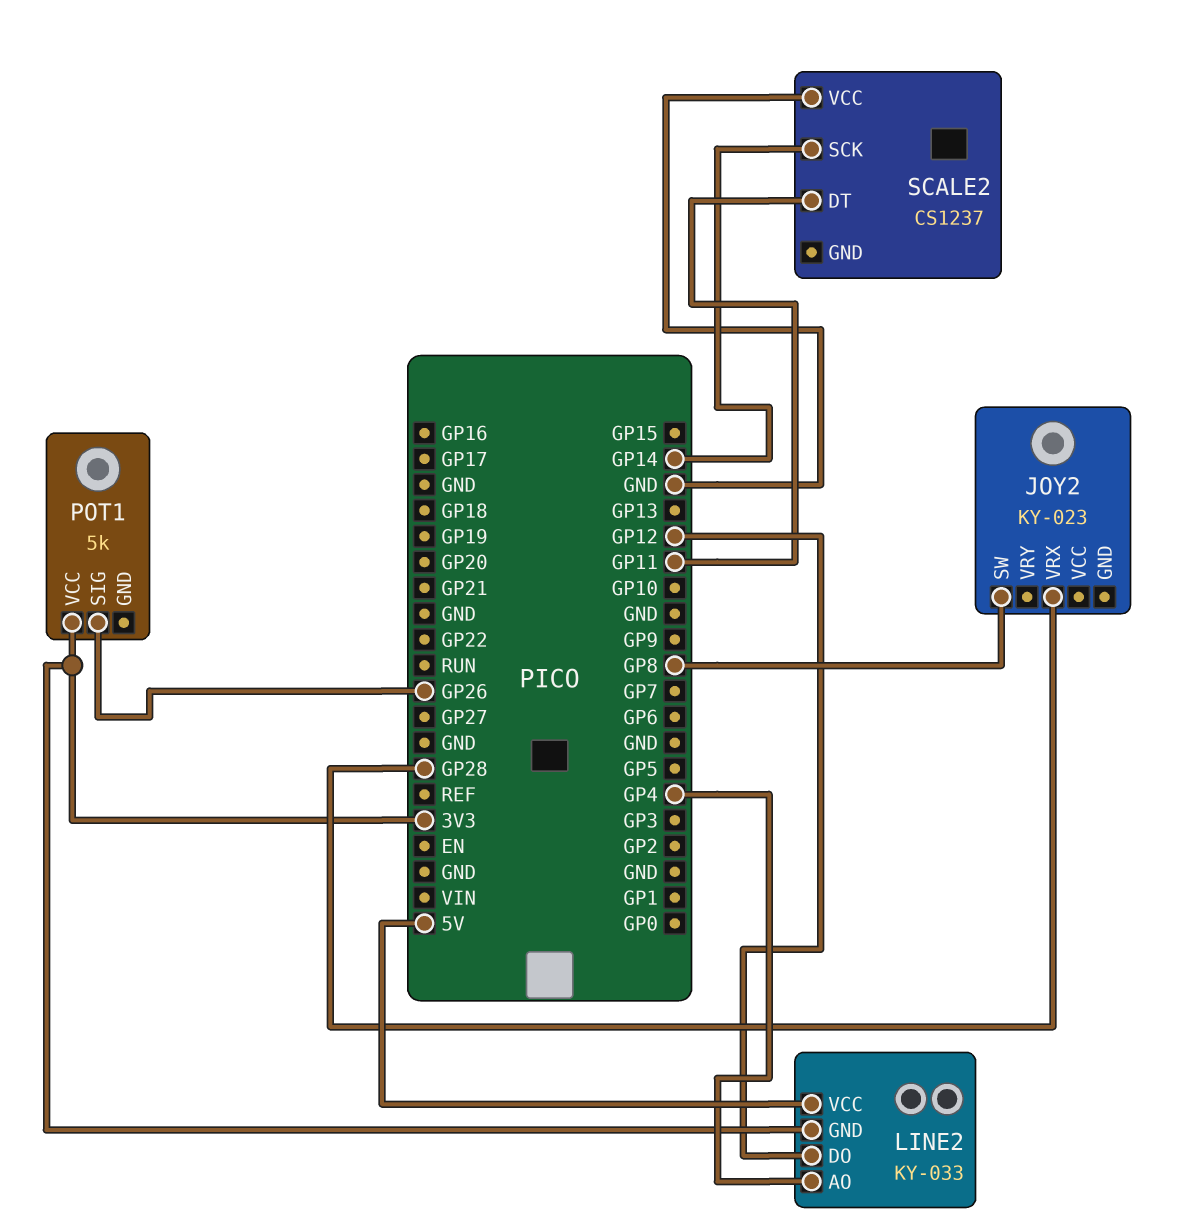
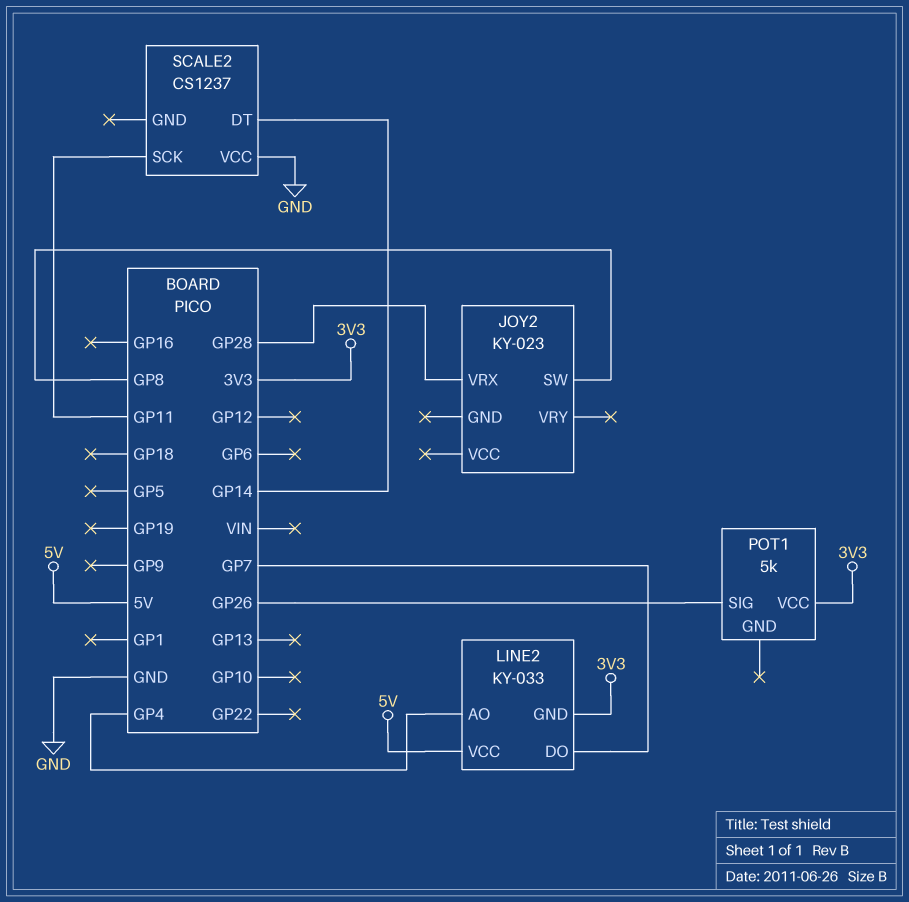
LINE2 pin DO: GP12 -> GP7
SCALE2 pin DT: GP11 -> GP14
SCALE2 pin SCK: GP14 -> GP11

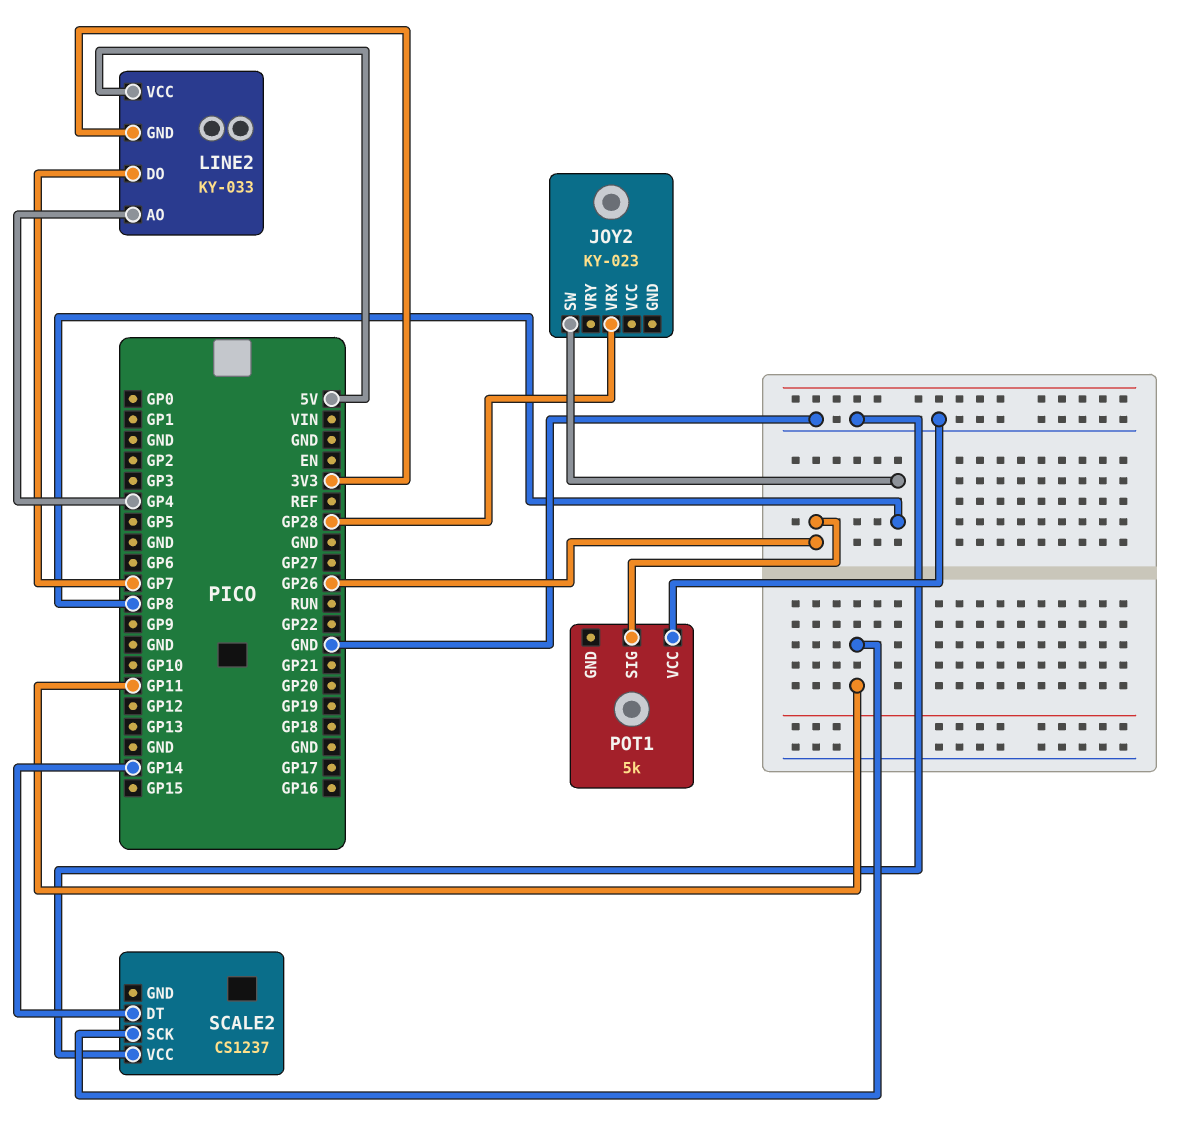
POT1 pin VCC: 3V3 -> GND

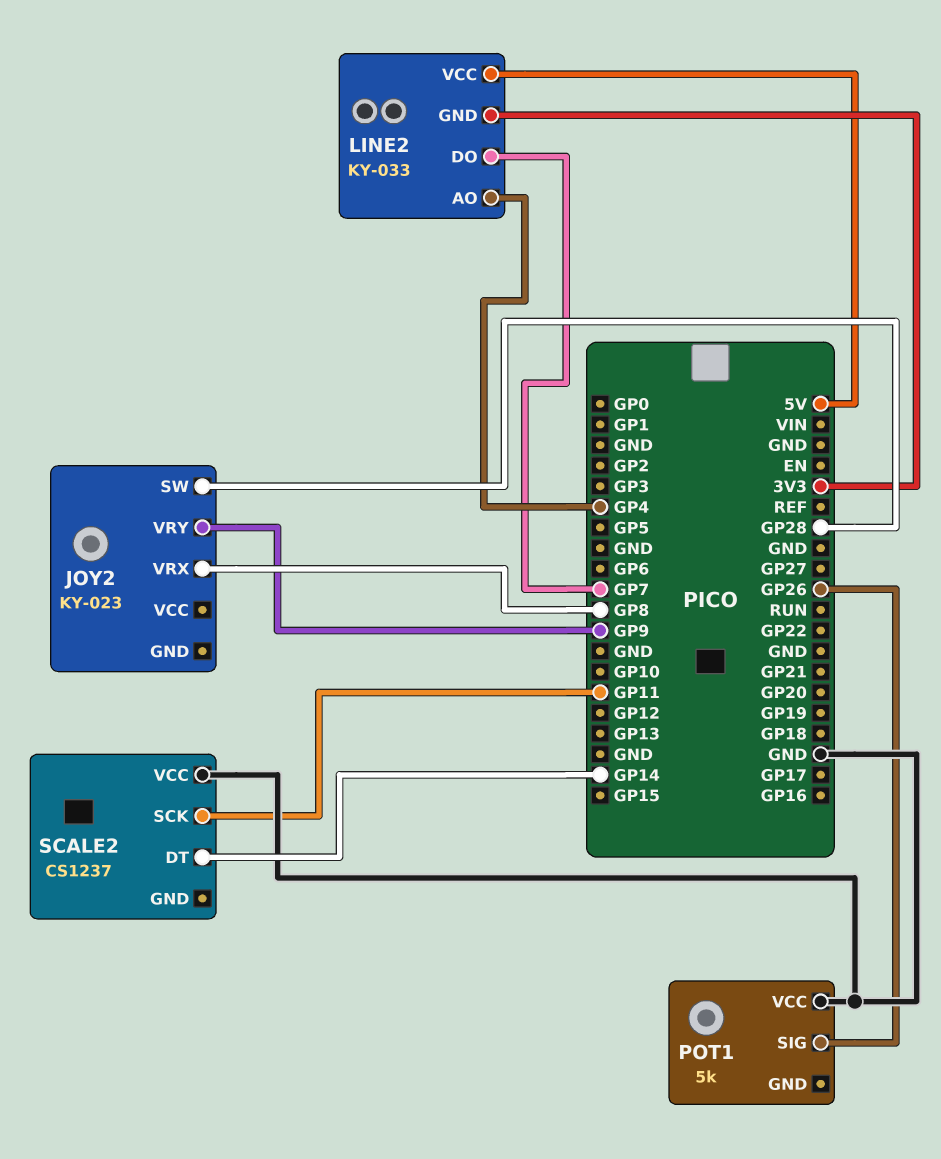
JOY2 pin SW: GP8 -> GP28
JOY2 pin VRX: GP28 -> GP8
JOY2 pin VRY: none -> GP9

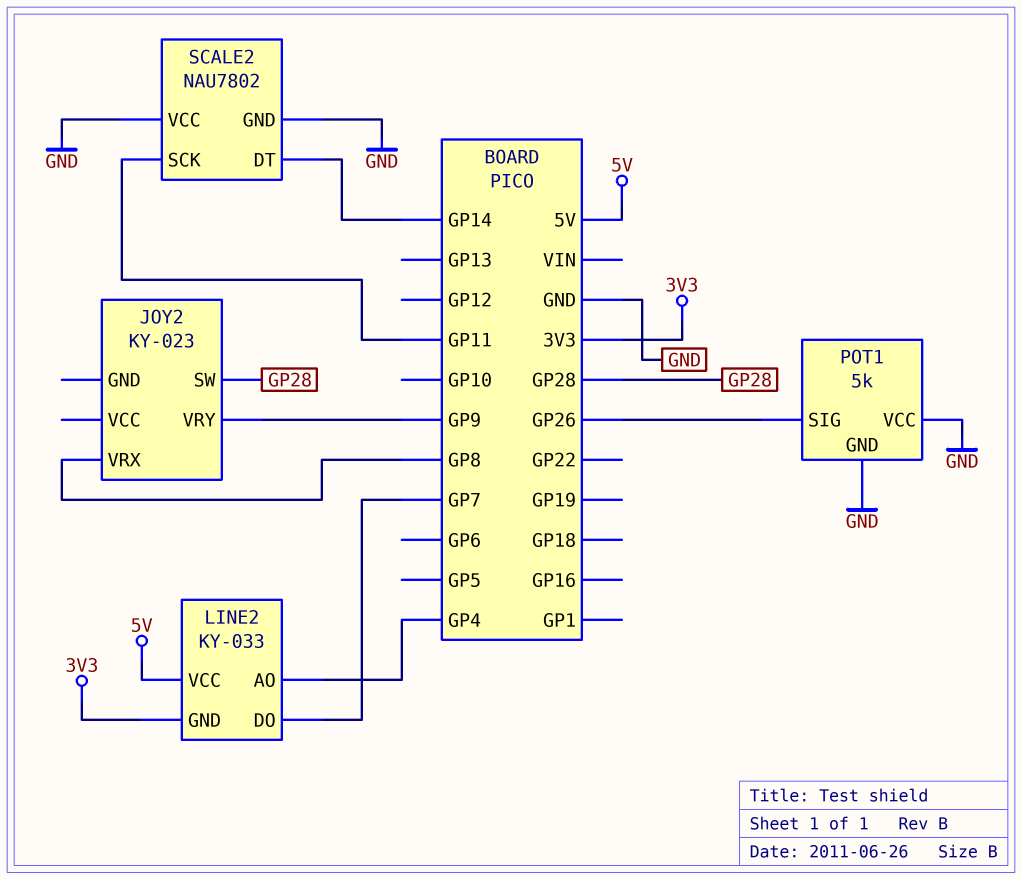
POT1 pin GND: none -> GND
SCALE2: CS1237 -> NAU7802
SCALE2 pin GND: none -> GND

